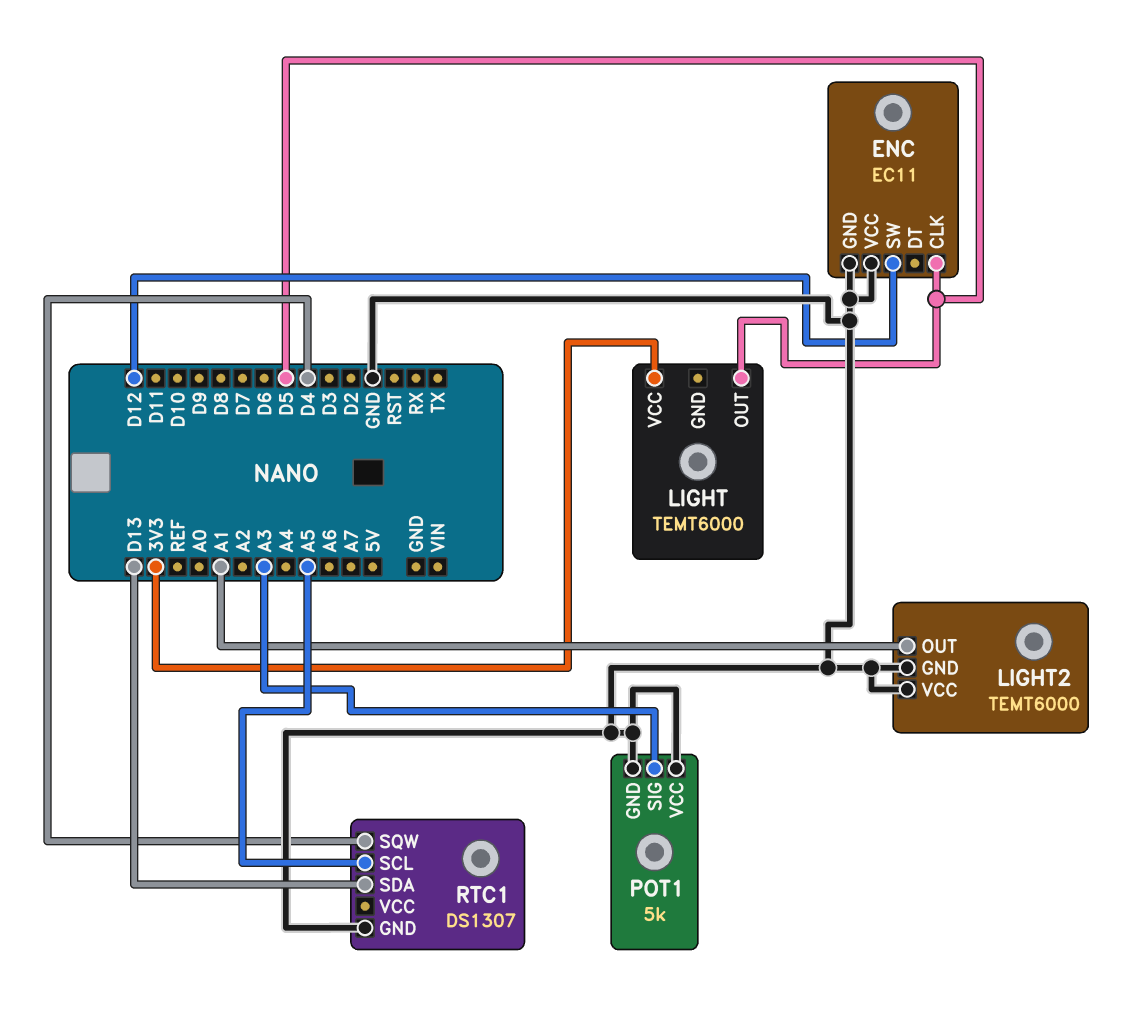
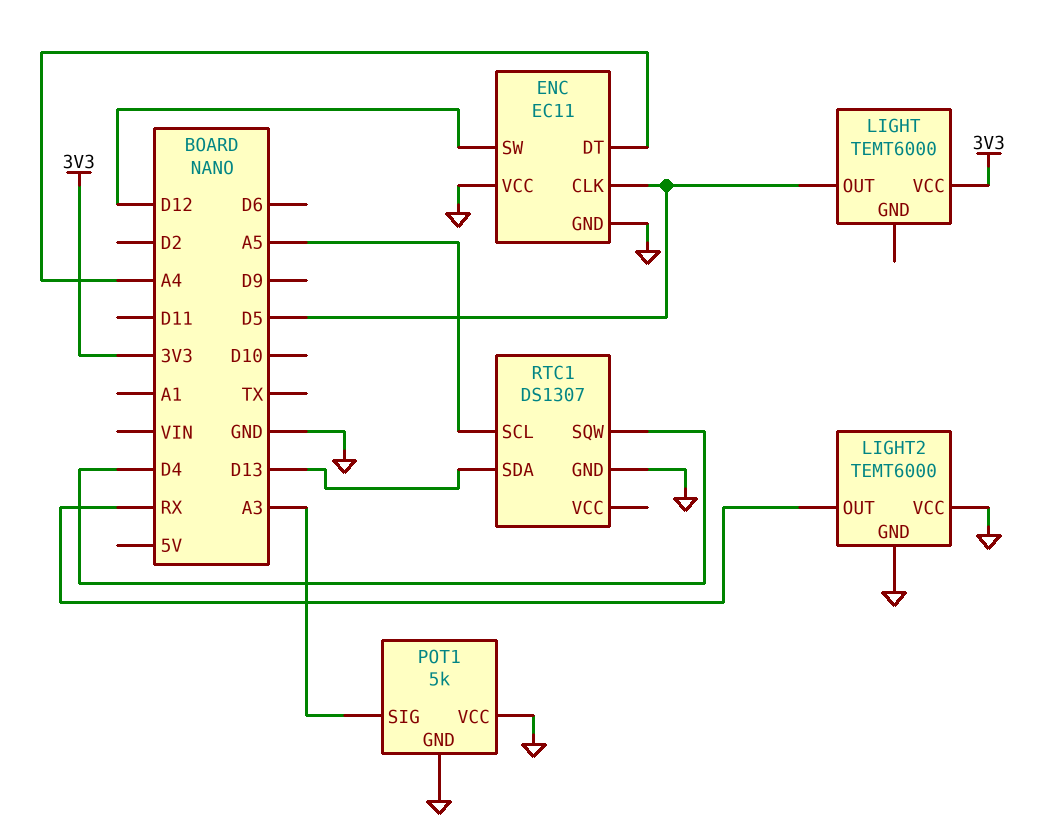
ENC pin DT: none -> A4
LIGHT2 pin OUT: A1 -> RX

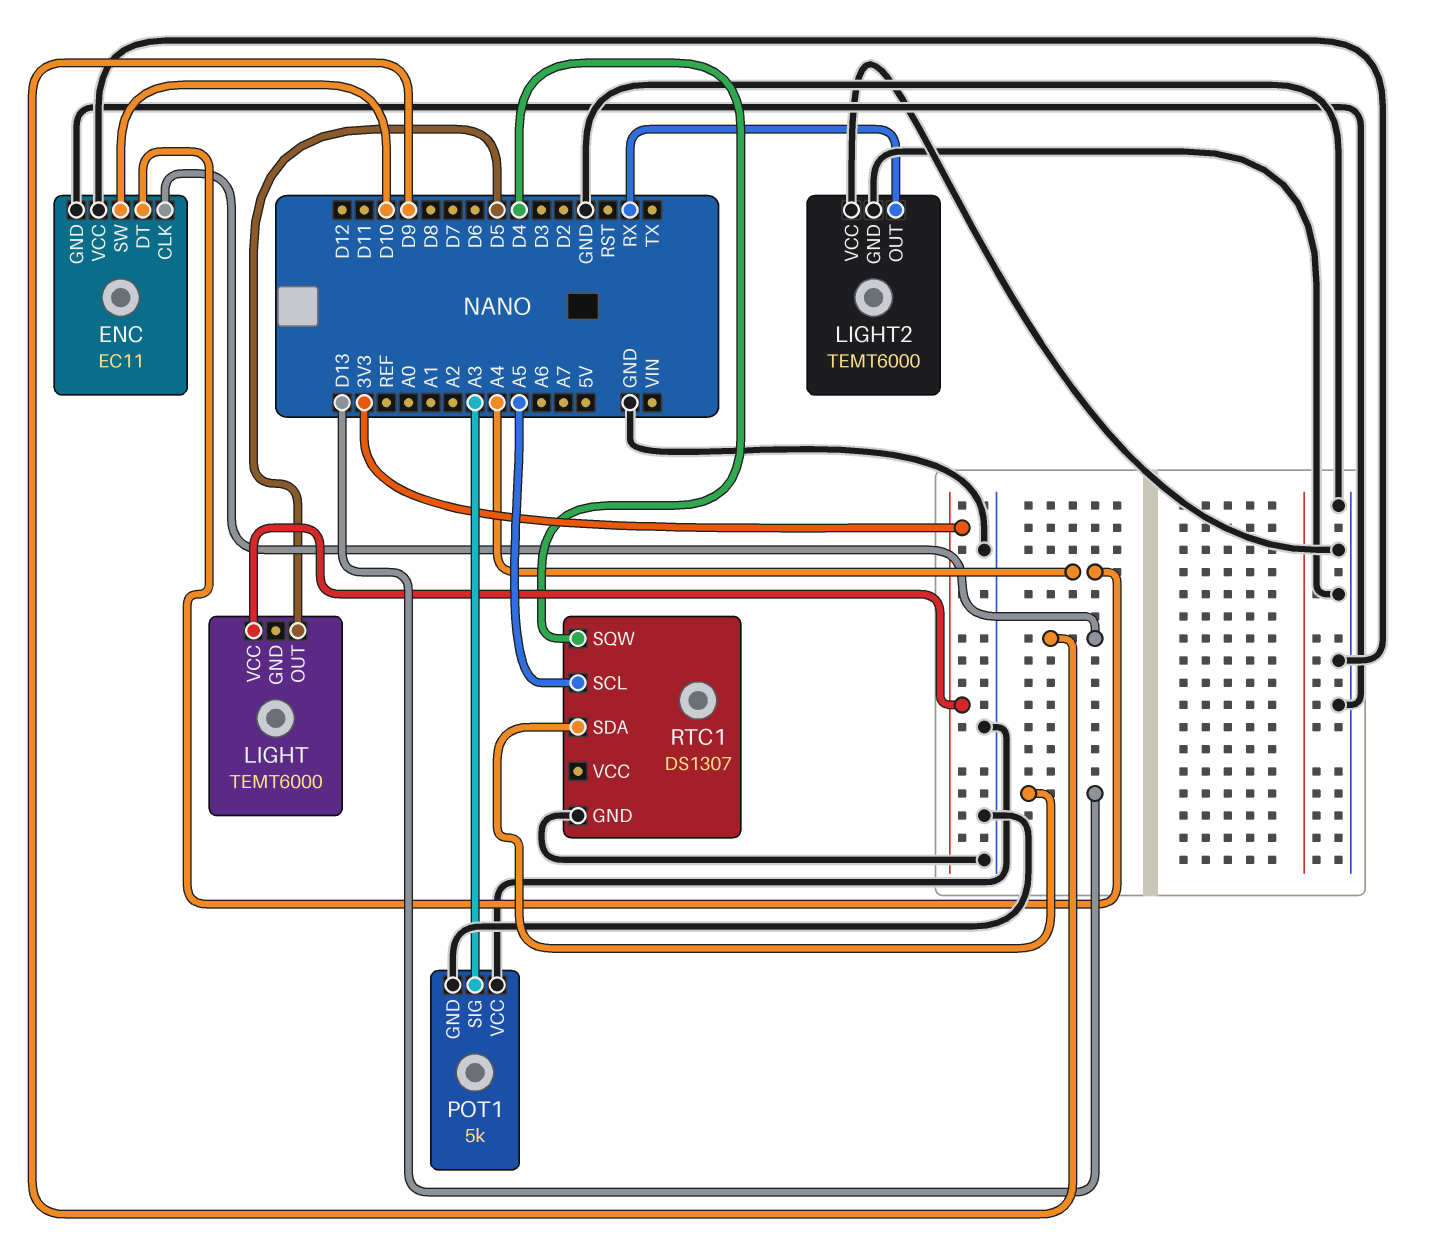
ENC pin CLK: D5 -> D9
ENC pin SW: D12 -> D10

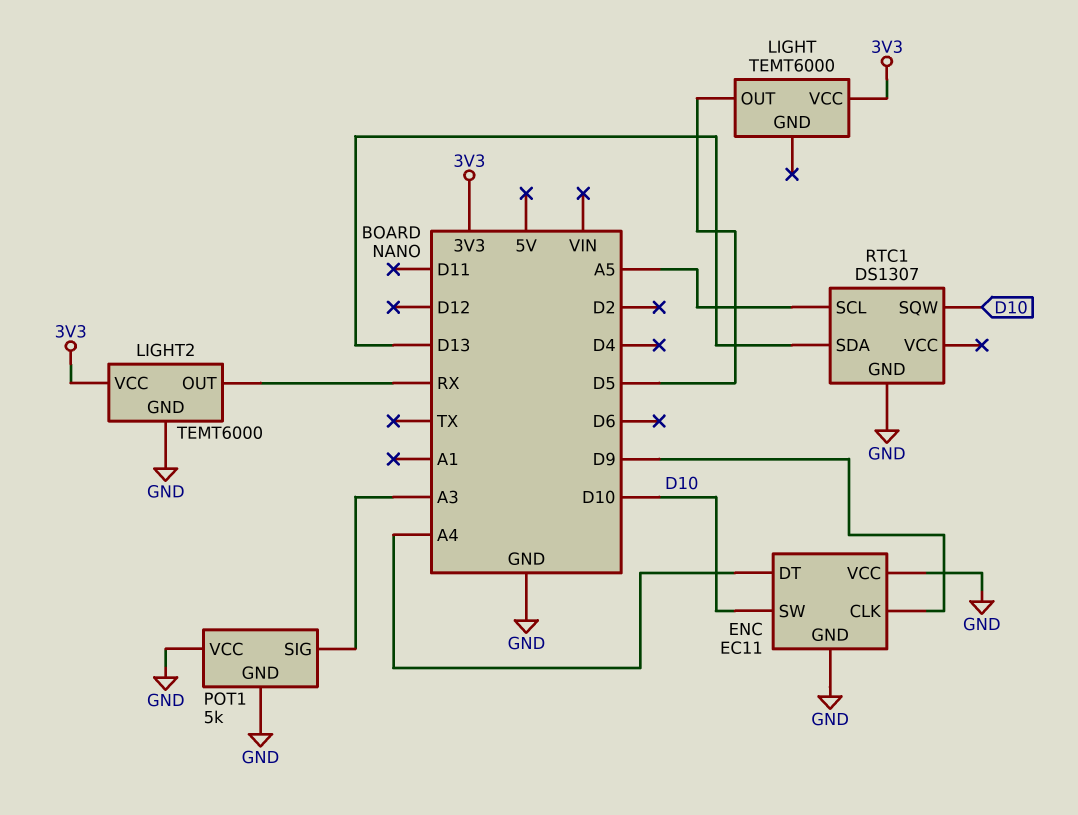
LIGHT2 pin VCC: GND -> 3V3
RTC1 pin SQW: D4 -> D10

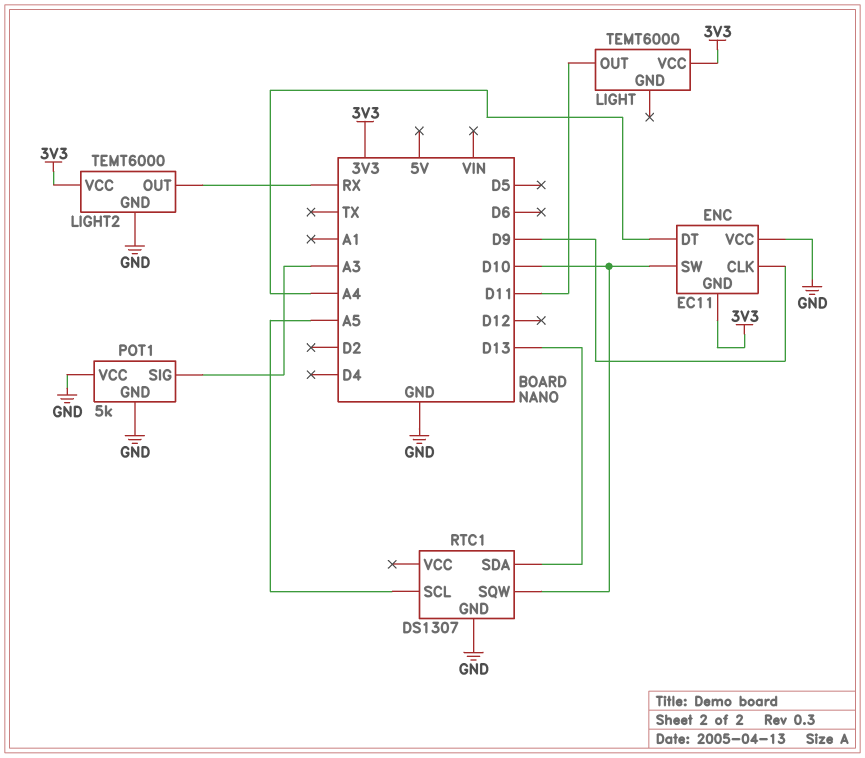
ENC pin GND: GND -> 3V3
LIGHT pin OUT: D5 -> D11

